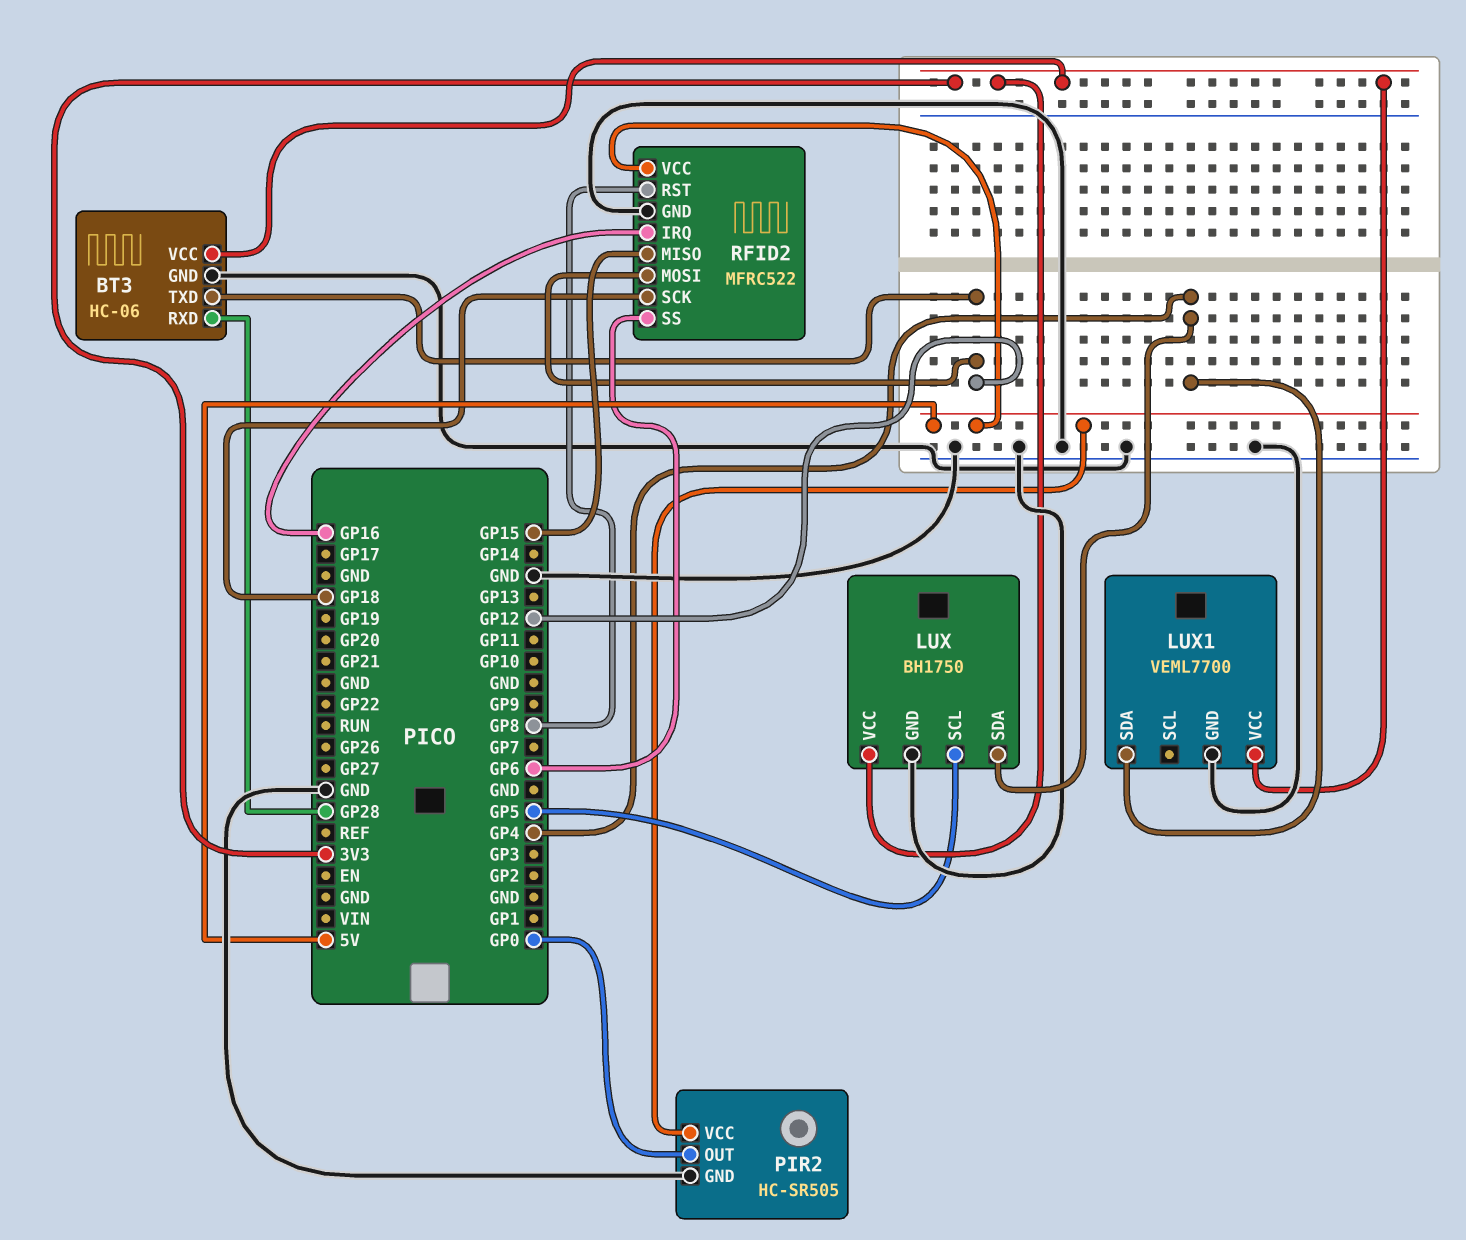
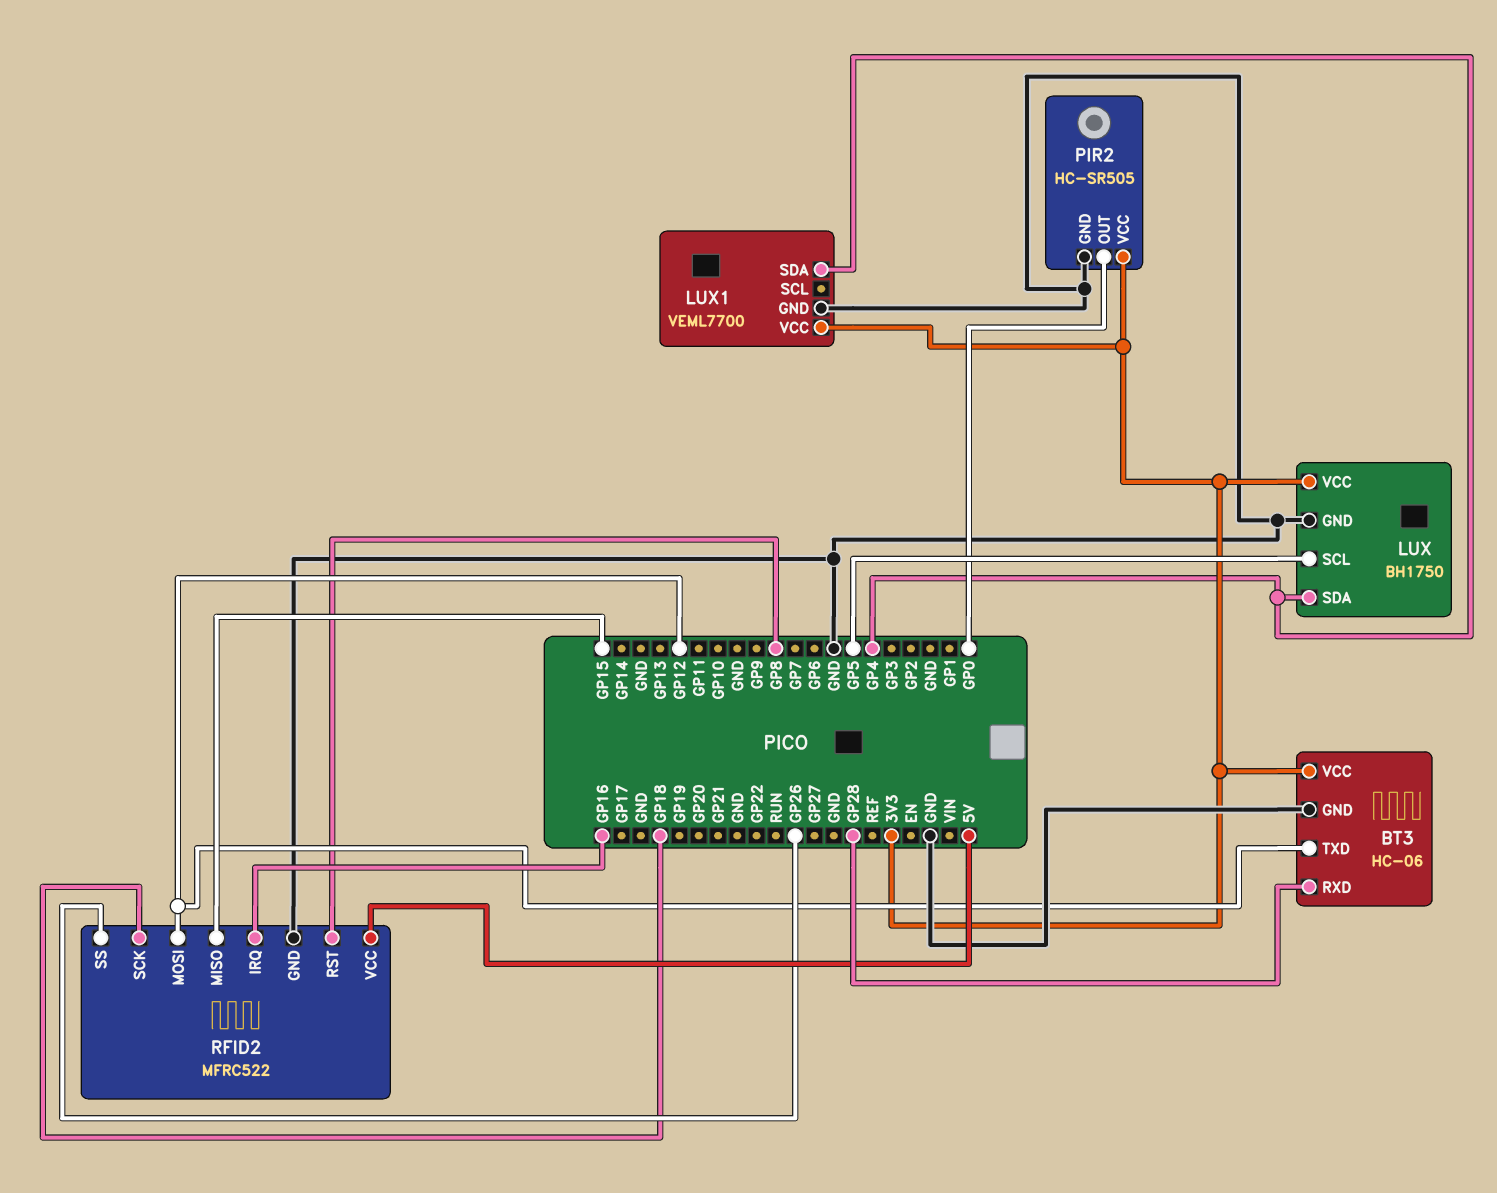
PIR2 pin VCC: 5V -> 3V3
RFID2 pin SS: GP6 -> GP26

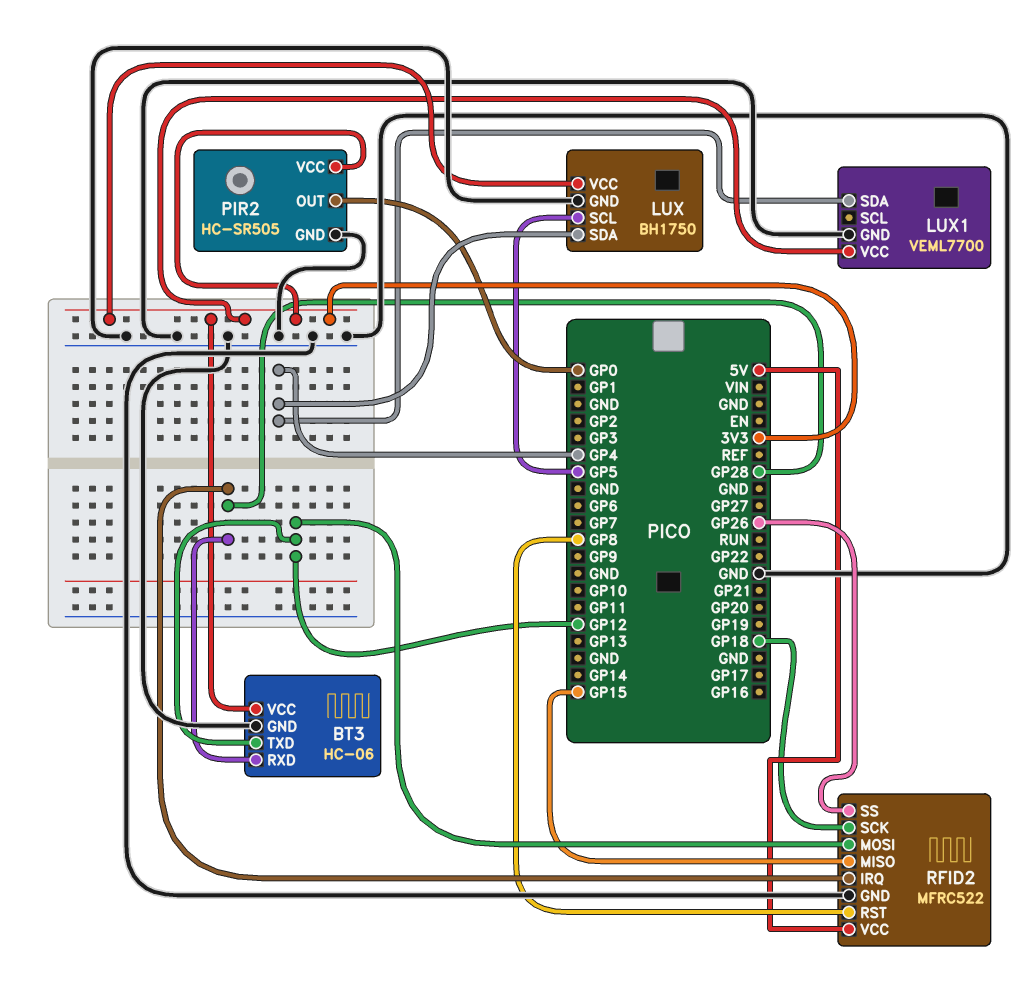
RFID2 pin IRQ: GP16 -> GP28

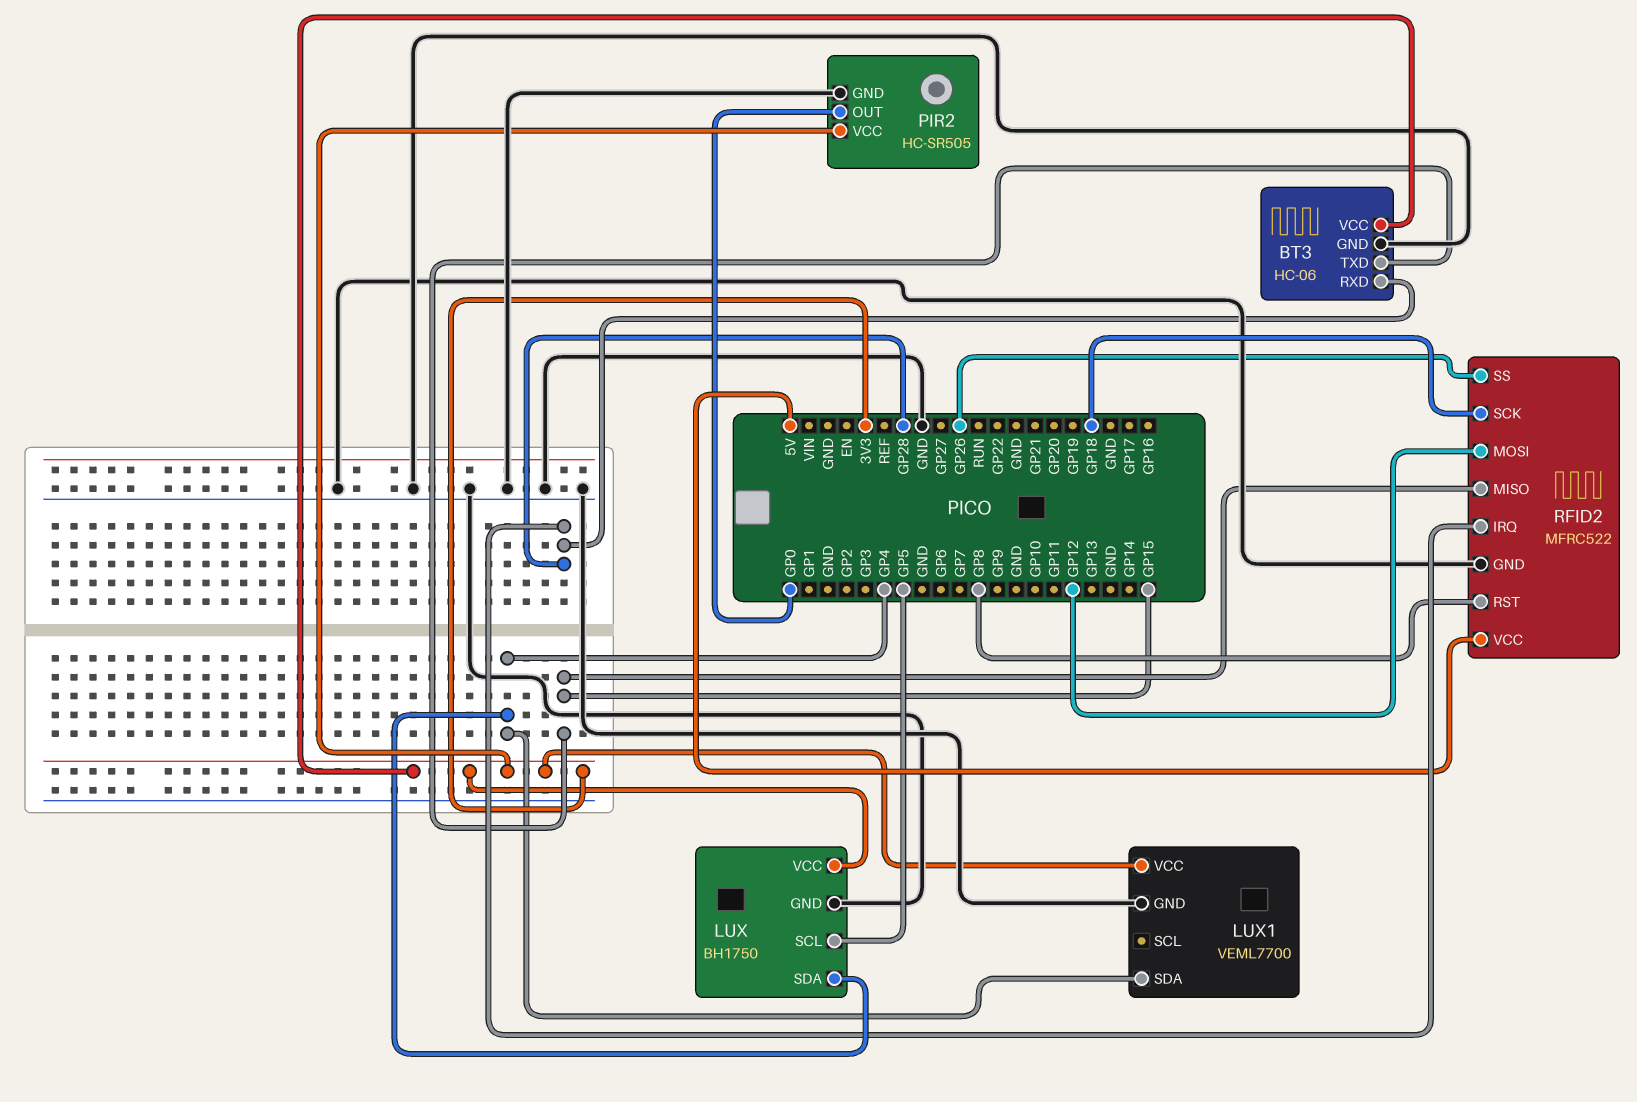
BT3 pin TXD: GP12 -> GP15

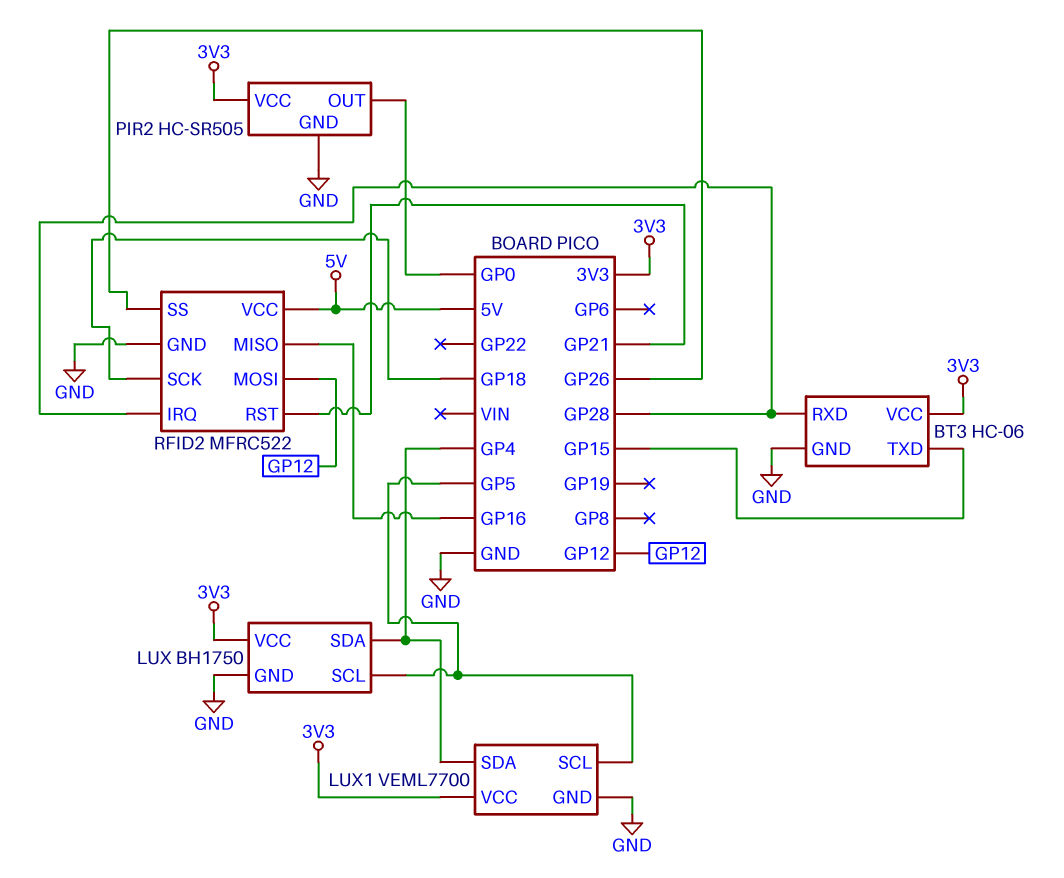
LUX1 pin SCL: none -> GP5
RFID2 pin MISO: GP15 -> GP16
RFID2 pin RST: GP8 -> GP21

